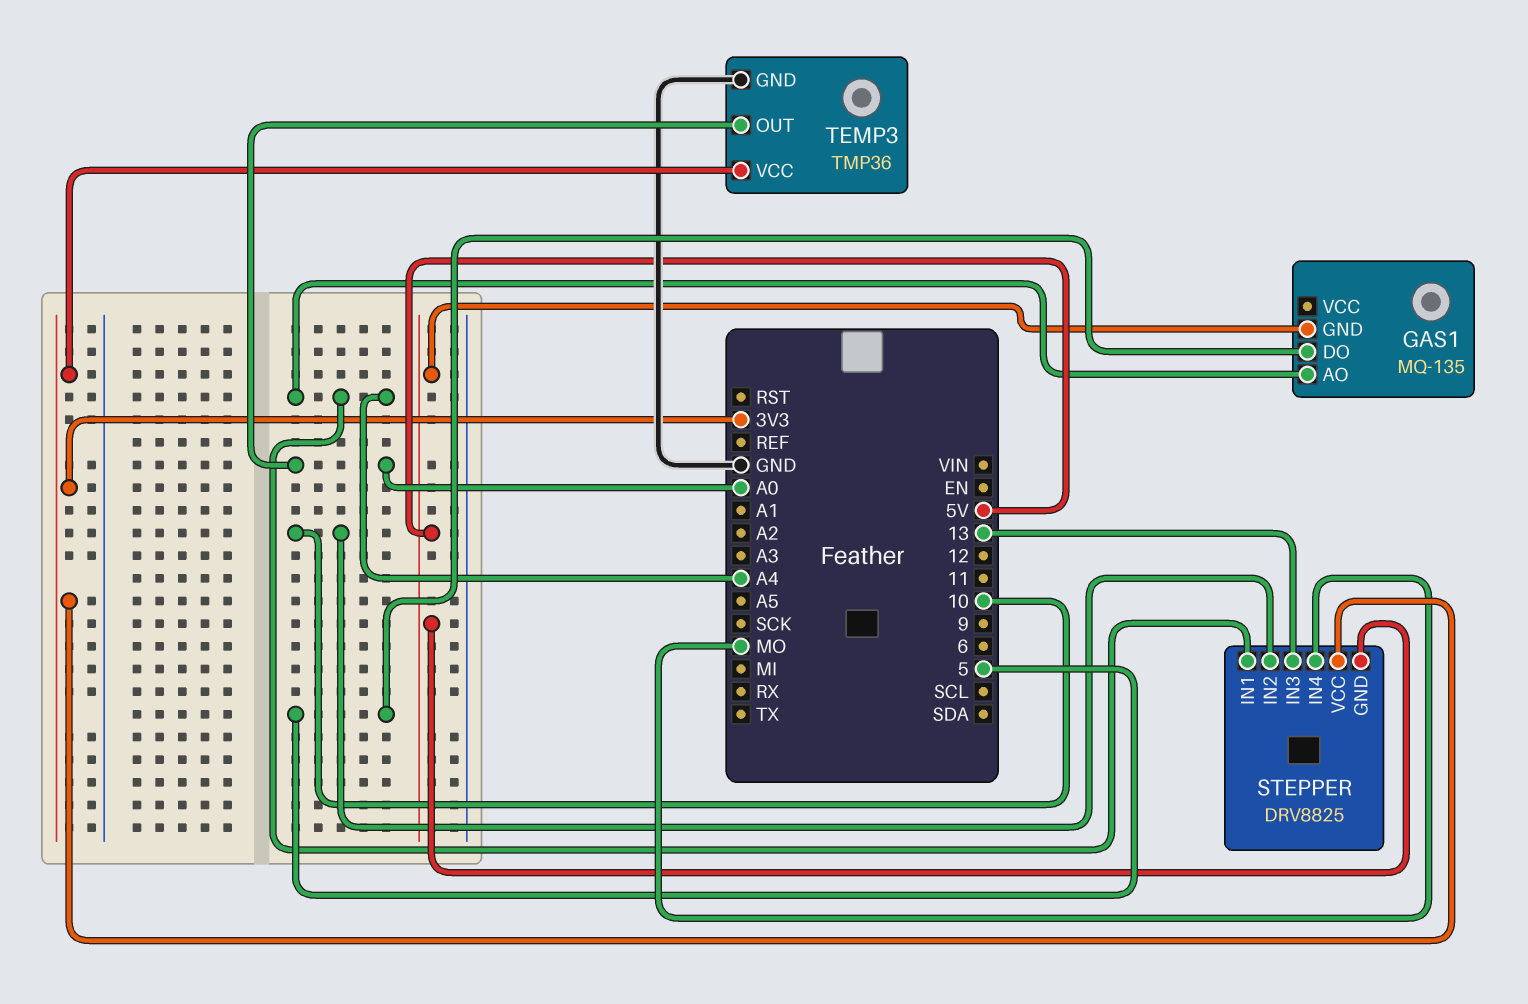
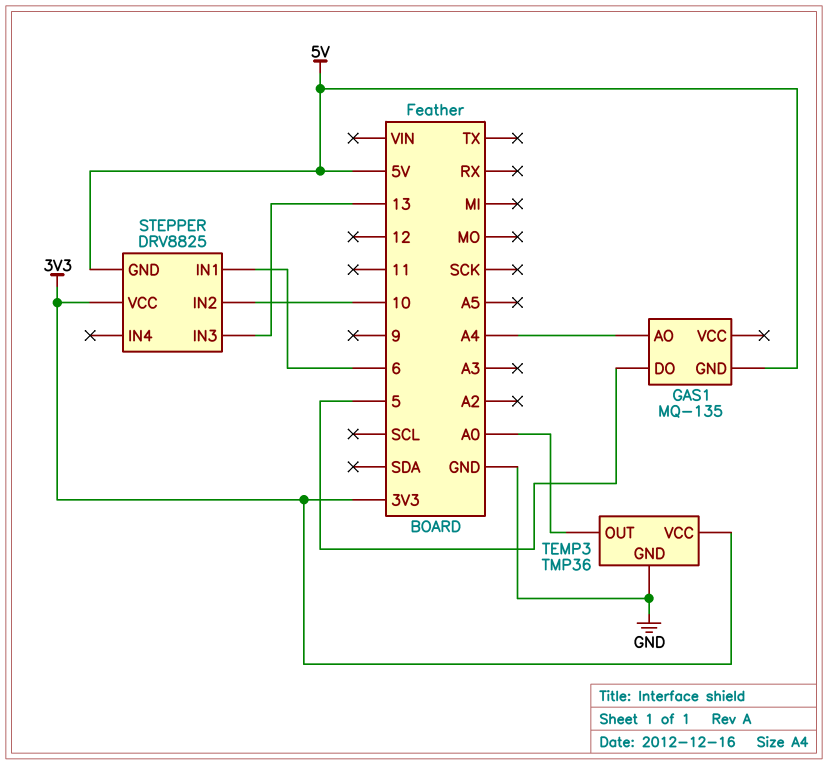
STEPPER pin IN1: A4 -> 6
STEPPER pin IN4: MO -> none

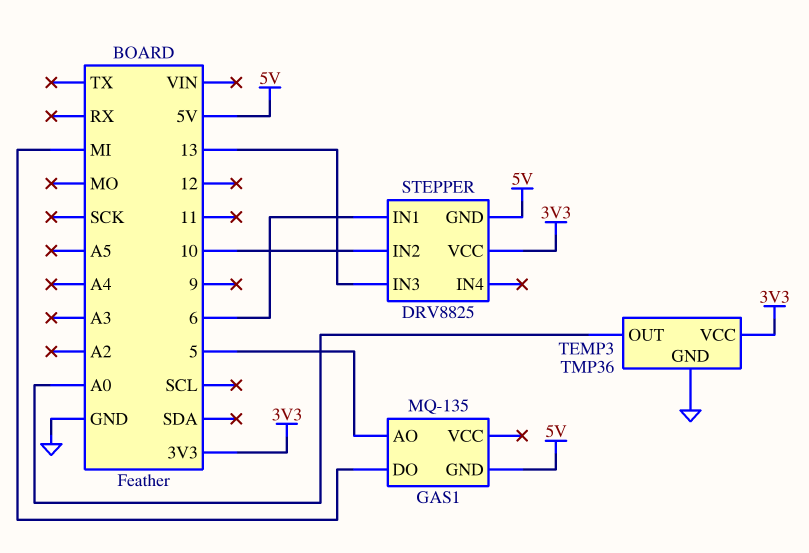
GAS1 pin AO: A4 -> 5
GAS1 pin DO: 5 -> MI

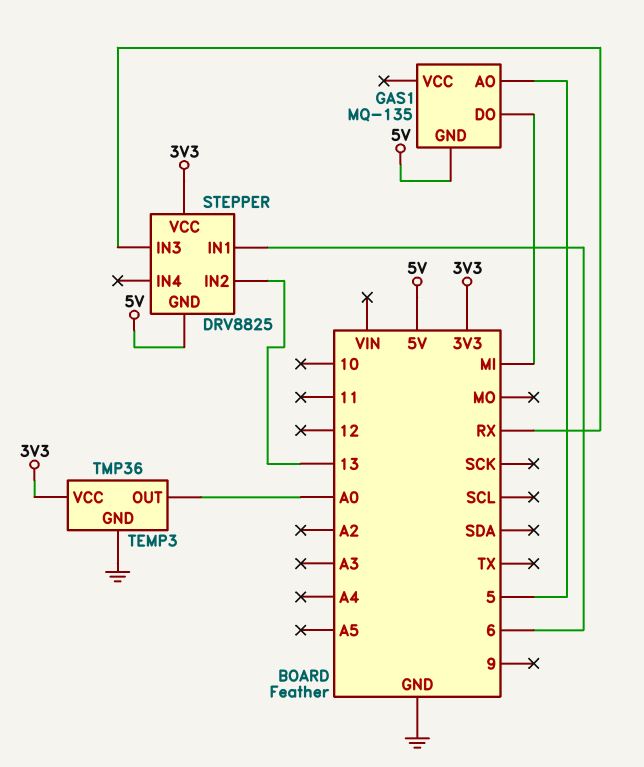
STEPPER pin IN2: 10 -> 13
STEPPER pin IN3: 13 -> RX

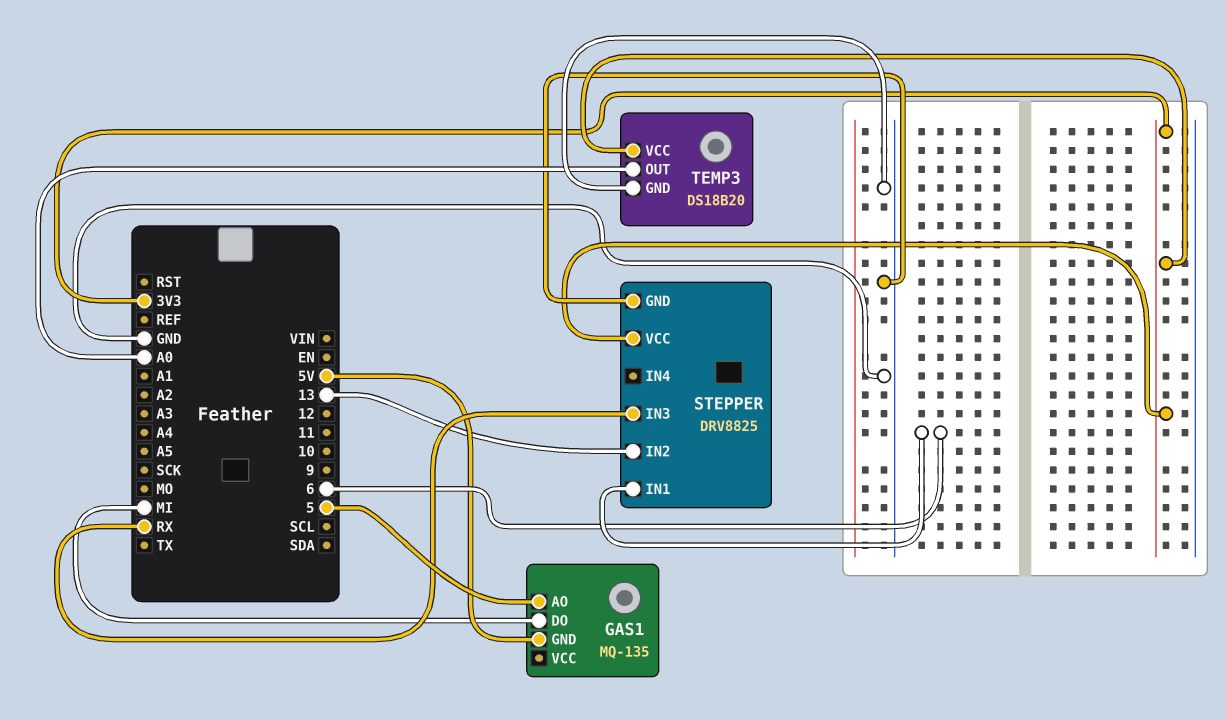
STEPPER pin GND: 5V -> GND
TEMP3: TMP36 -> DS18B20

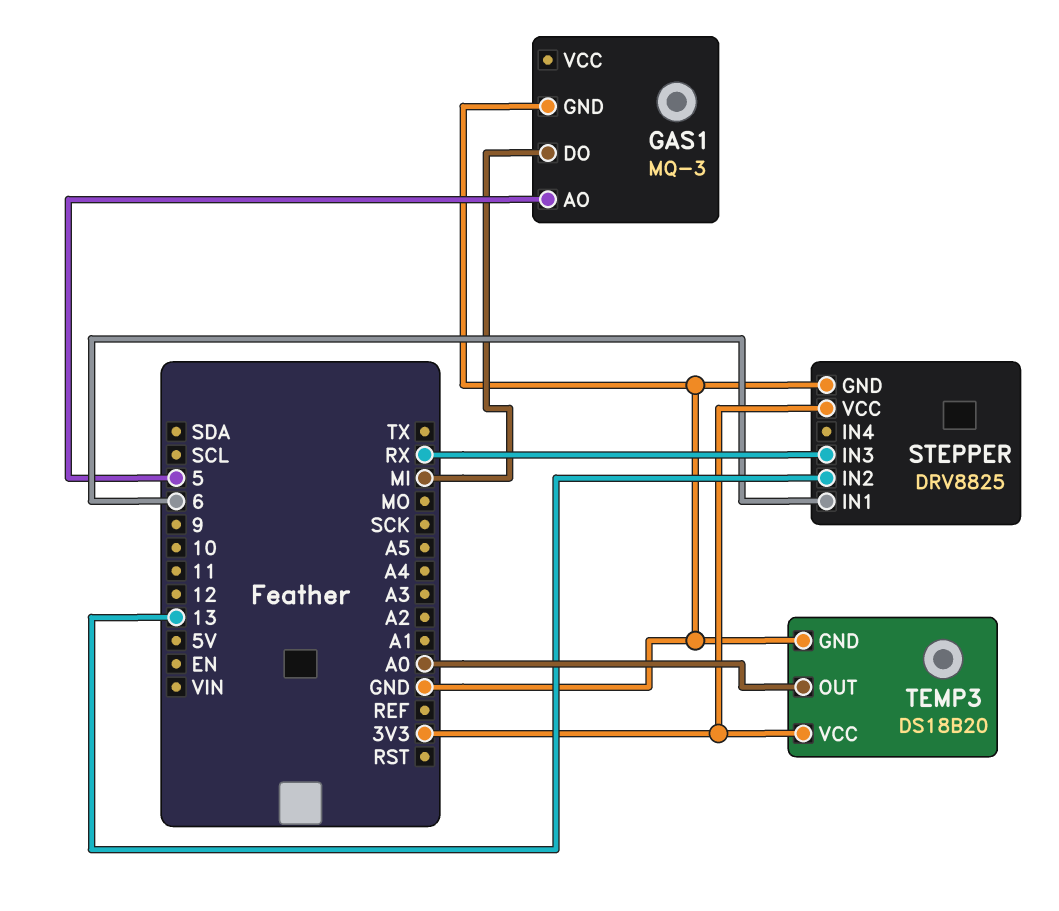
GAS1: MQ-135 -> MQ-3
GAS1 pin GND: 5V -> GND

